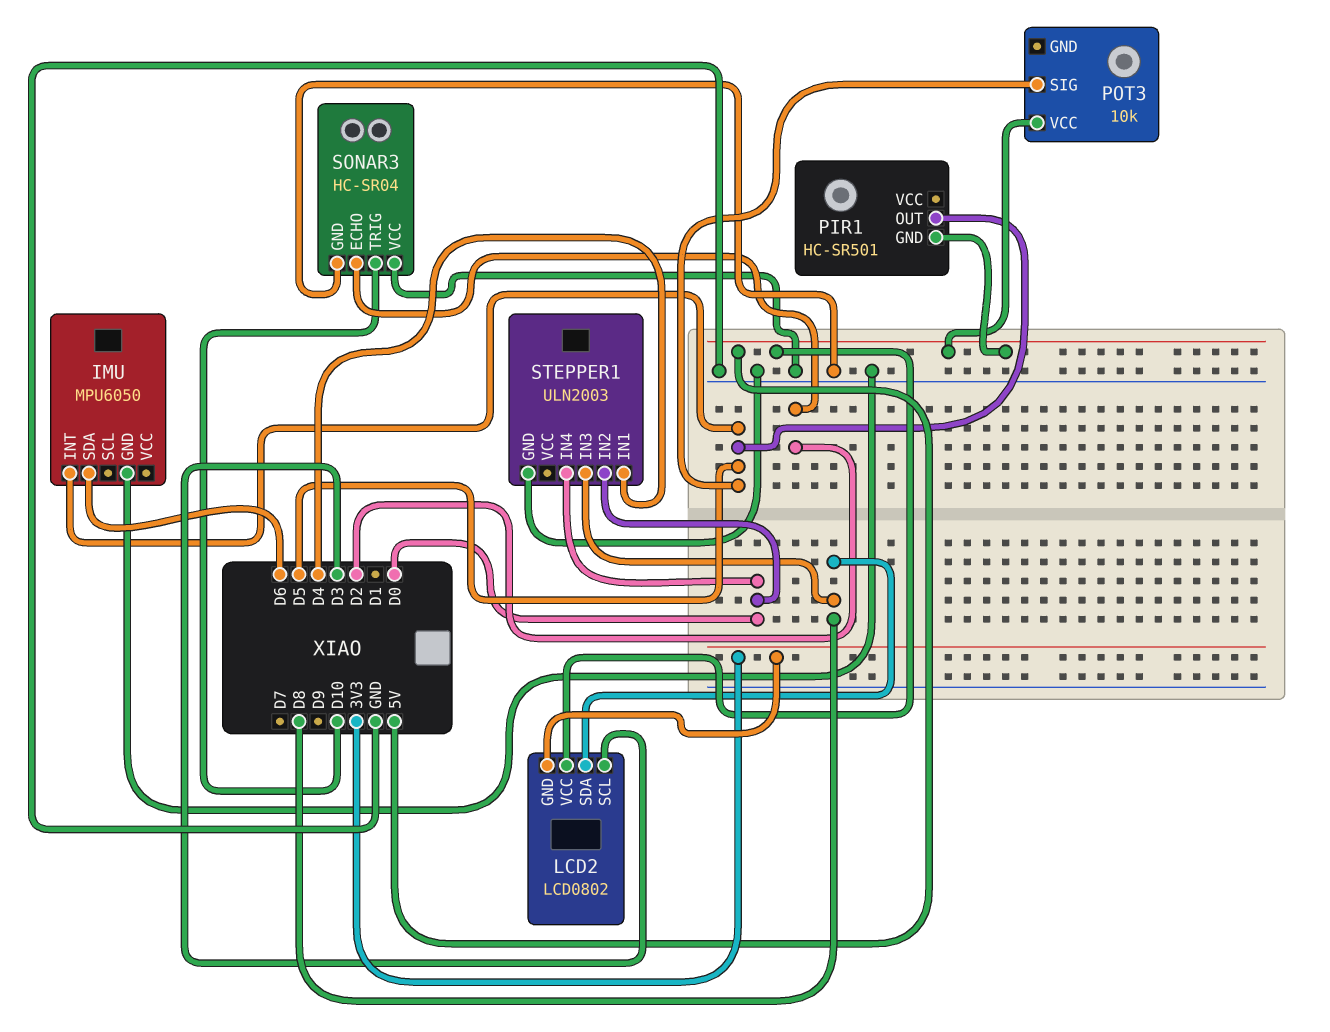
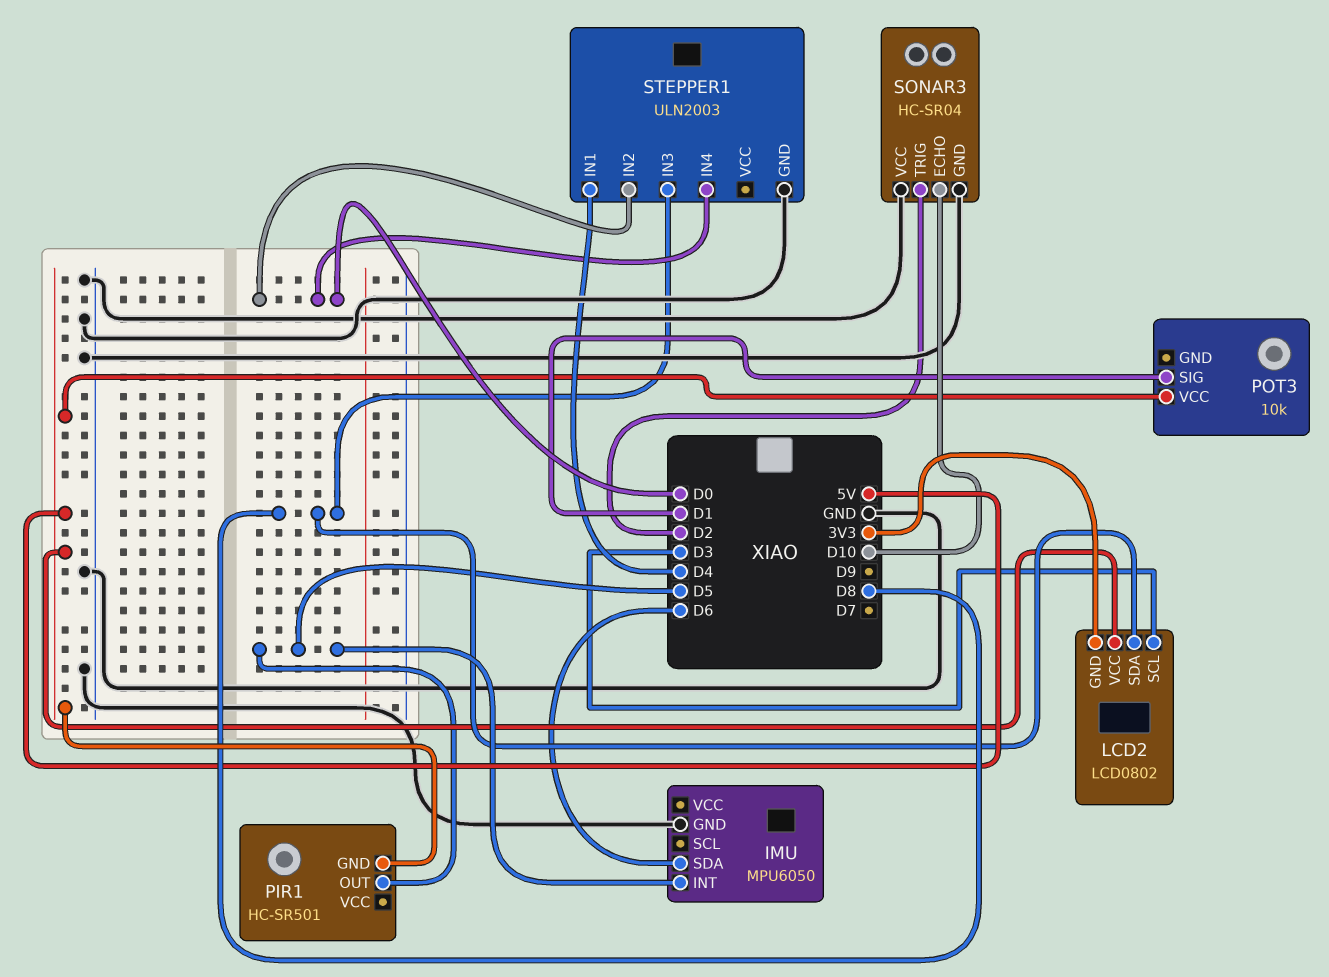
POT3 pin SIG: D5 -> D1
SONAR3 pin ECHO: D2 -> D10
SONAR3 pin TRIG: D10 -> D2

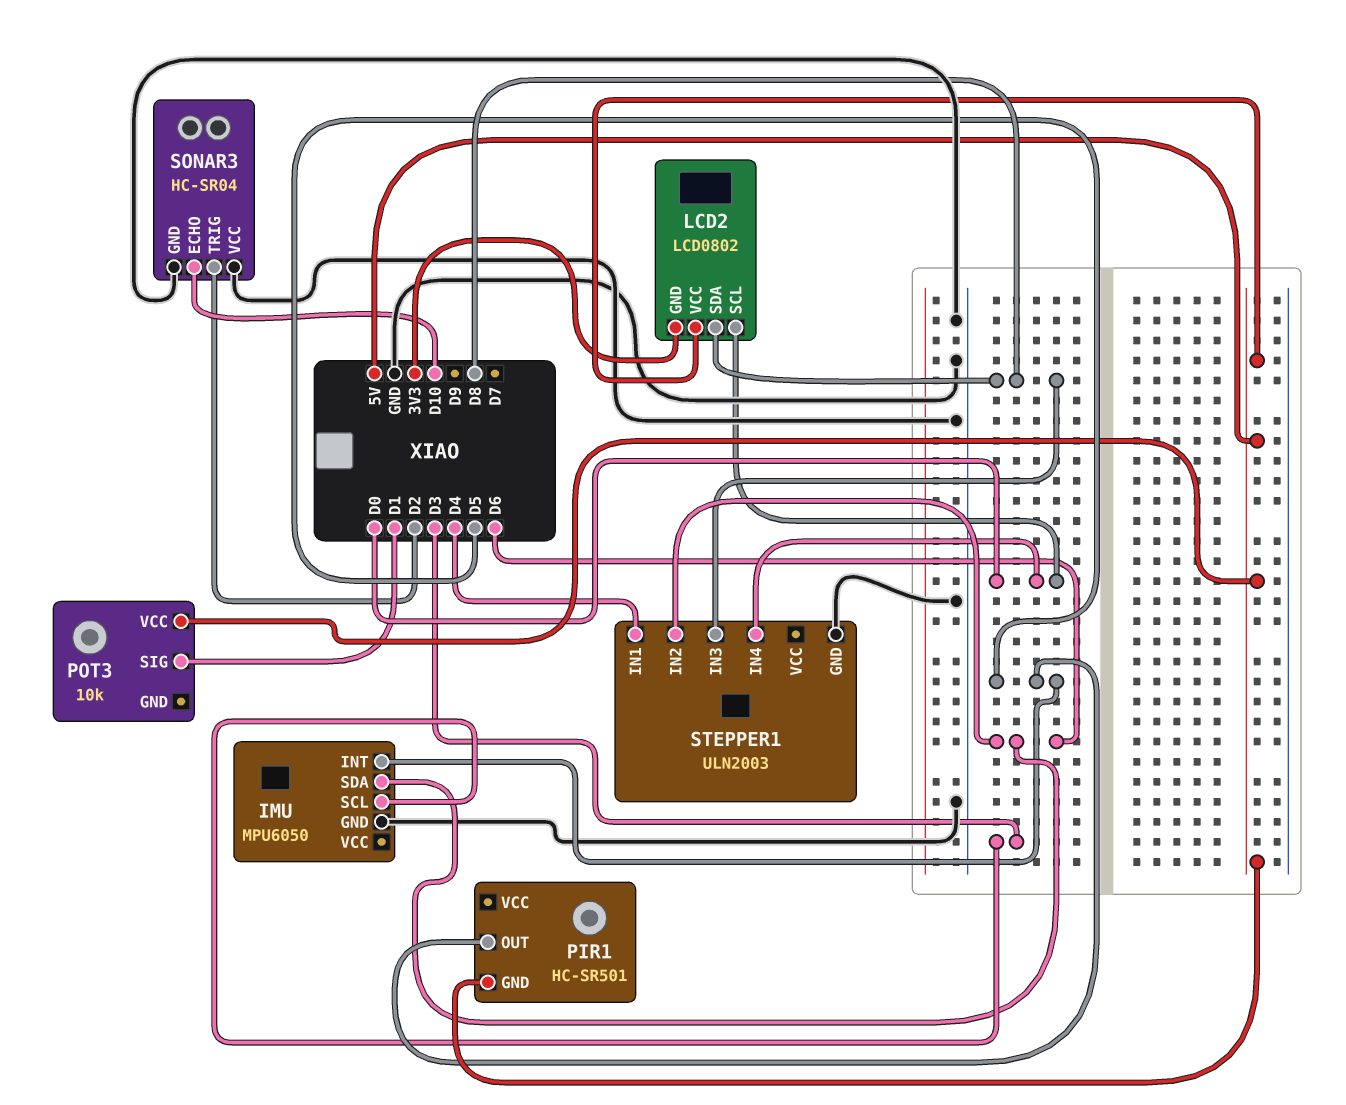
IMU pin SCL: none -> D3
LCD2 pin SCL: D3 -> D0
STEPPER1 pin IN2: D0 -> D6

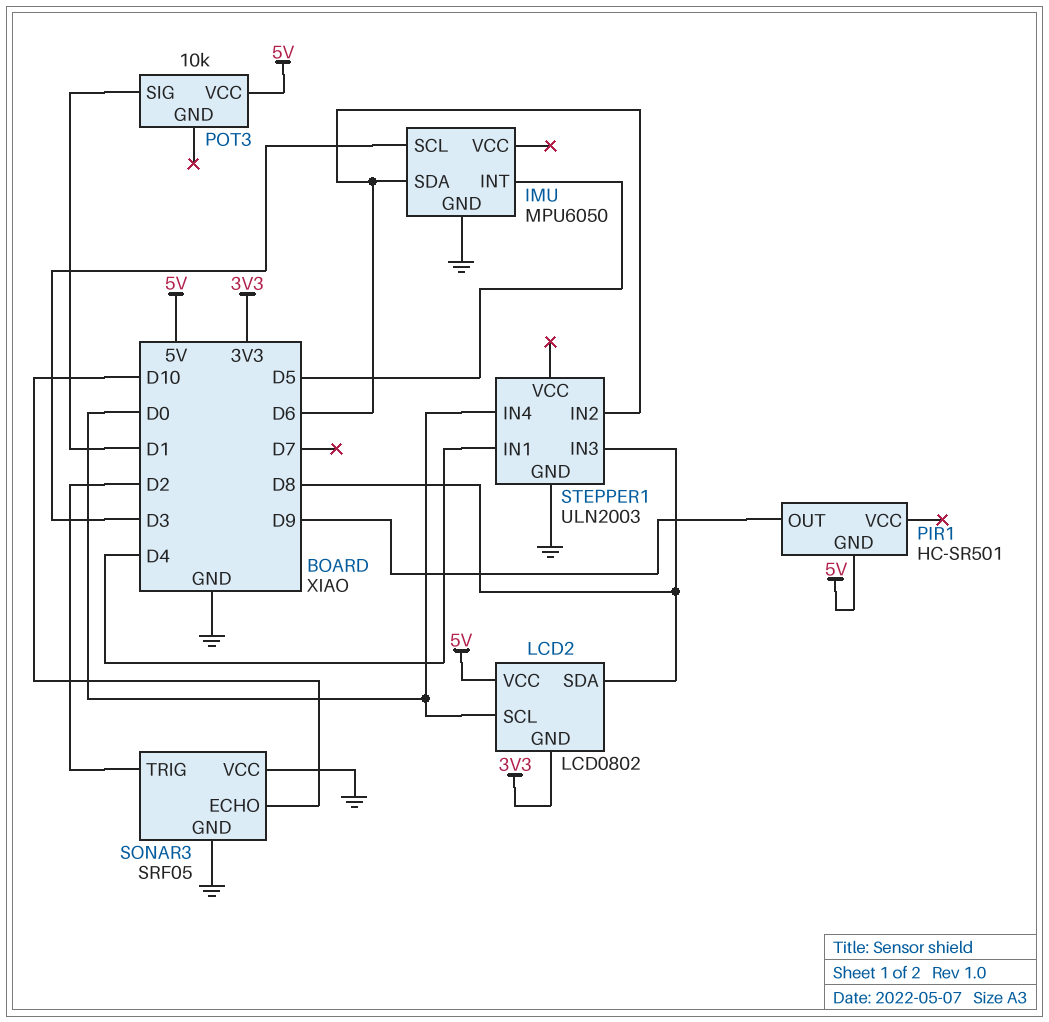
PIR1 pin OUT: D5 -> D9
SONAR3: HC-SR04 -> SRF05

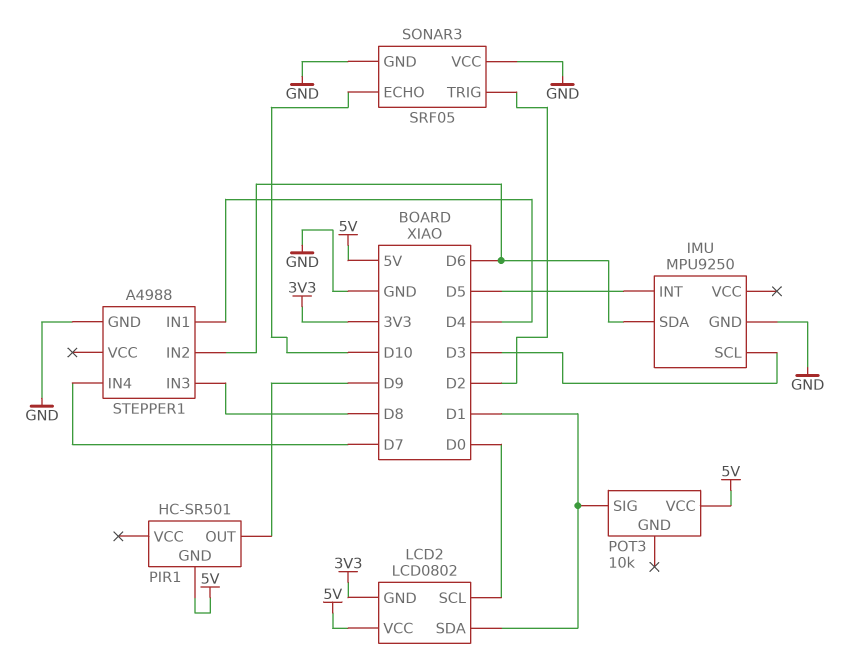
IMU: MPU6050 -> MPU9250
LCD2 pin SDA: D8 -> D1
STEPPER1: ULN2003 -> A4988
STEPPER1 pin IN4: D0 -> D7

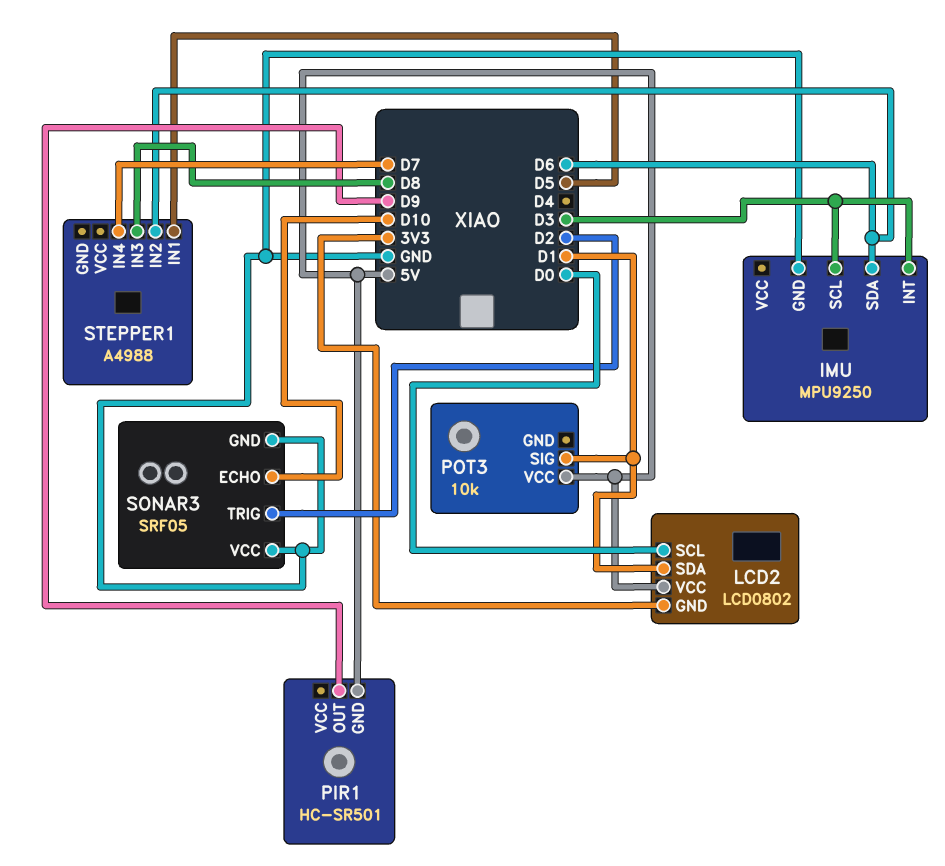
IMU pin INT: D5 -> D3
STEPPER1 pin GND: GND -> none
STEPPER1 pin IN1: D4 -> D5

